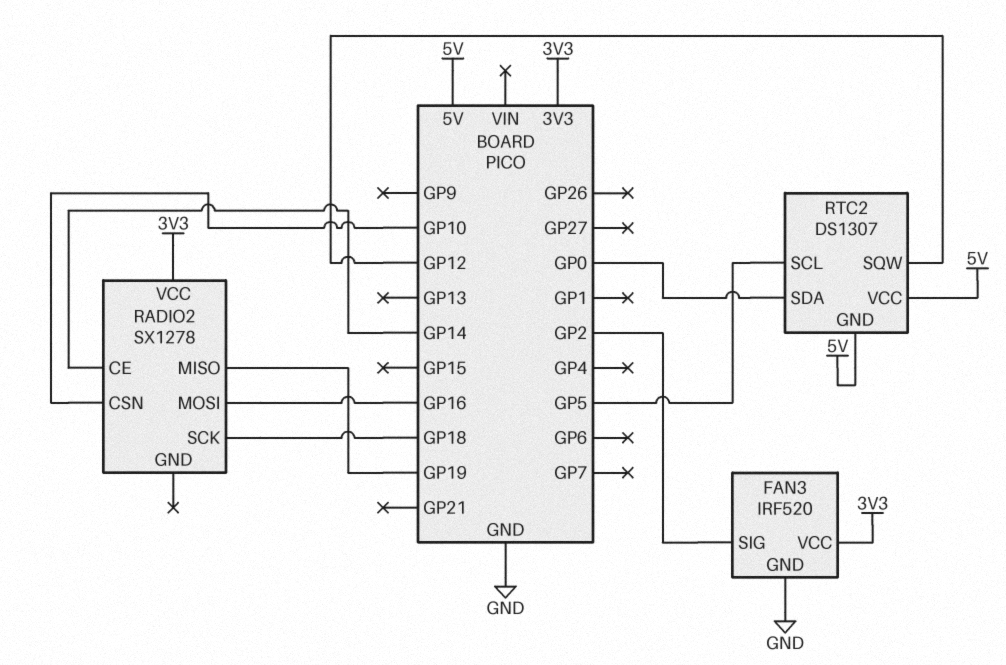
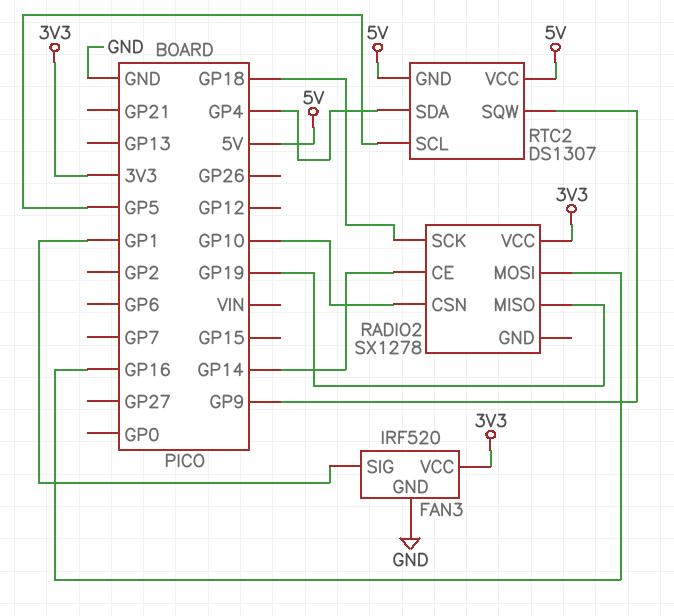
FAN3 pin SIG: GP2 -> GP1
RTC2 pin SDA: GP0 -> GP4
RTC2 pin SQW: GP12 -> GP9

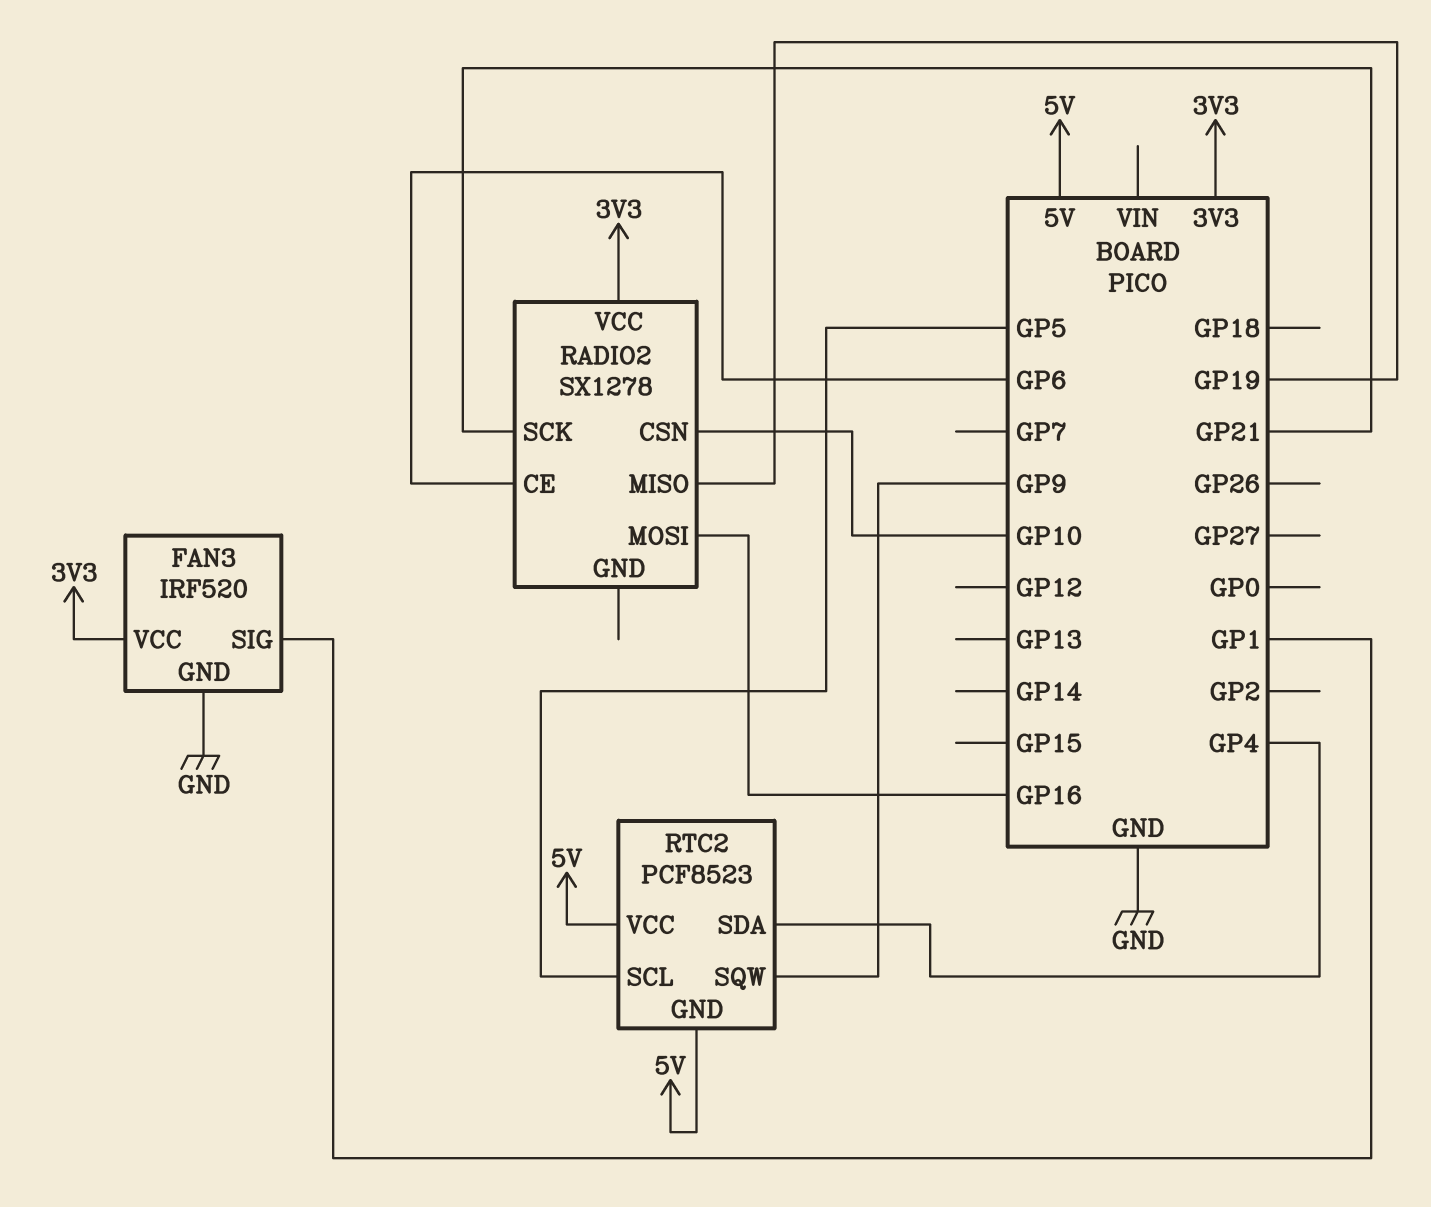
RADIO2 pin CE: GP14 -> GP6
RADIO2 pin SCK: GP18 -> GP21
RTC2: DS1307 -> PCF8523

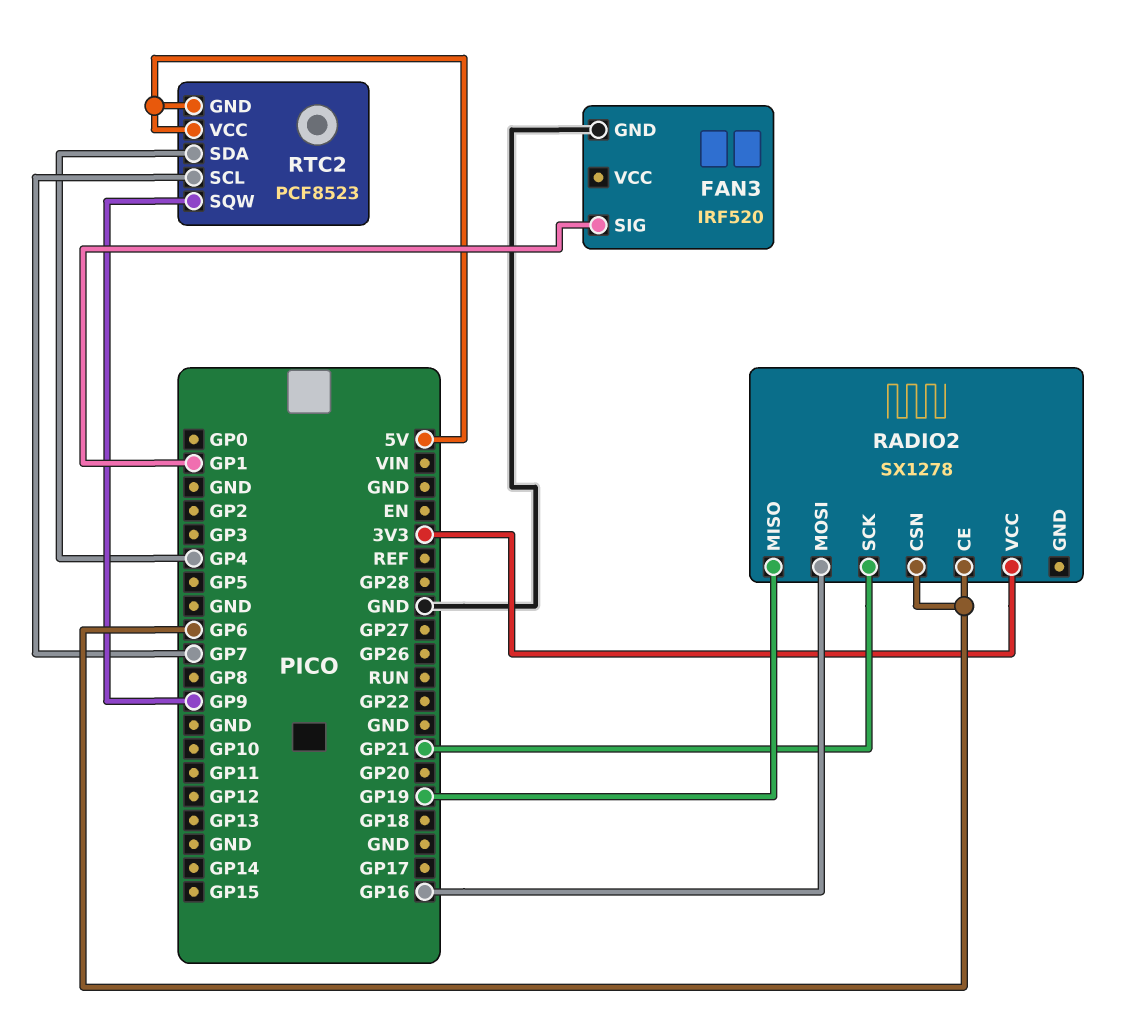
FAN3 pin VCC: 3V3 -> none
RADIO2 pin CSN: GP10 -> GP6
RTC2 pin SCL: GP5 -> GP7

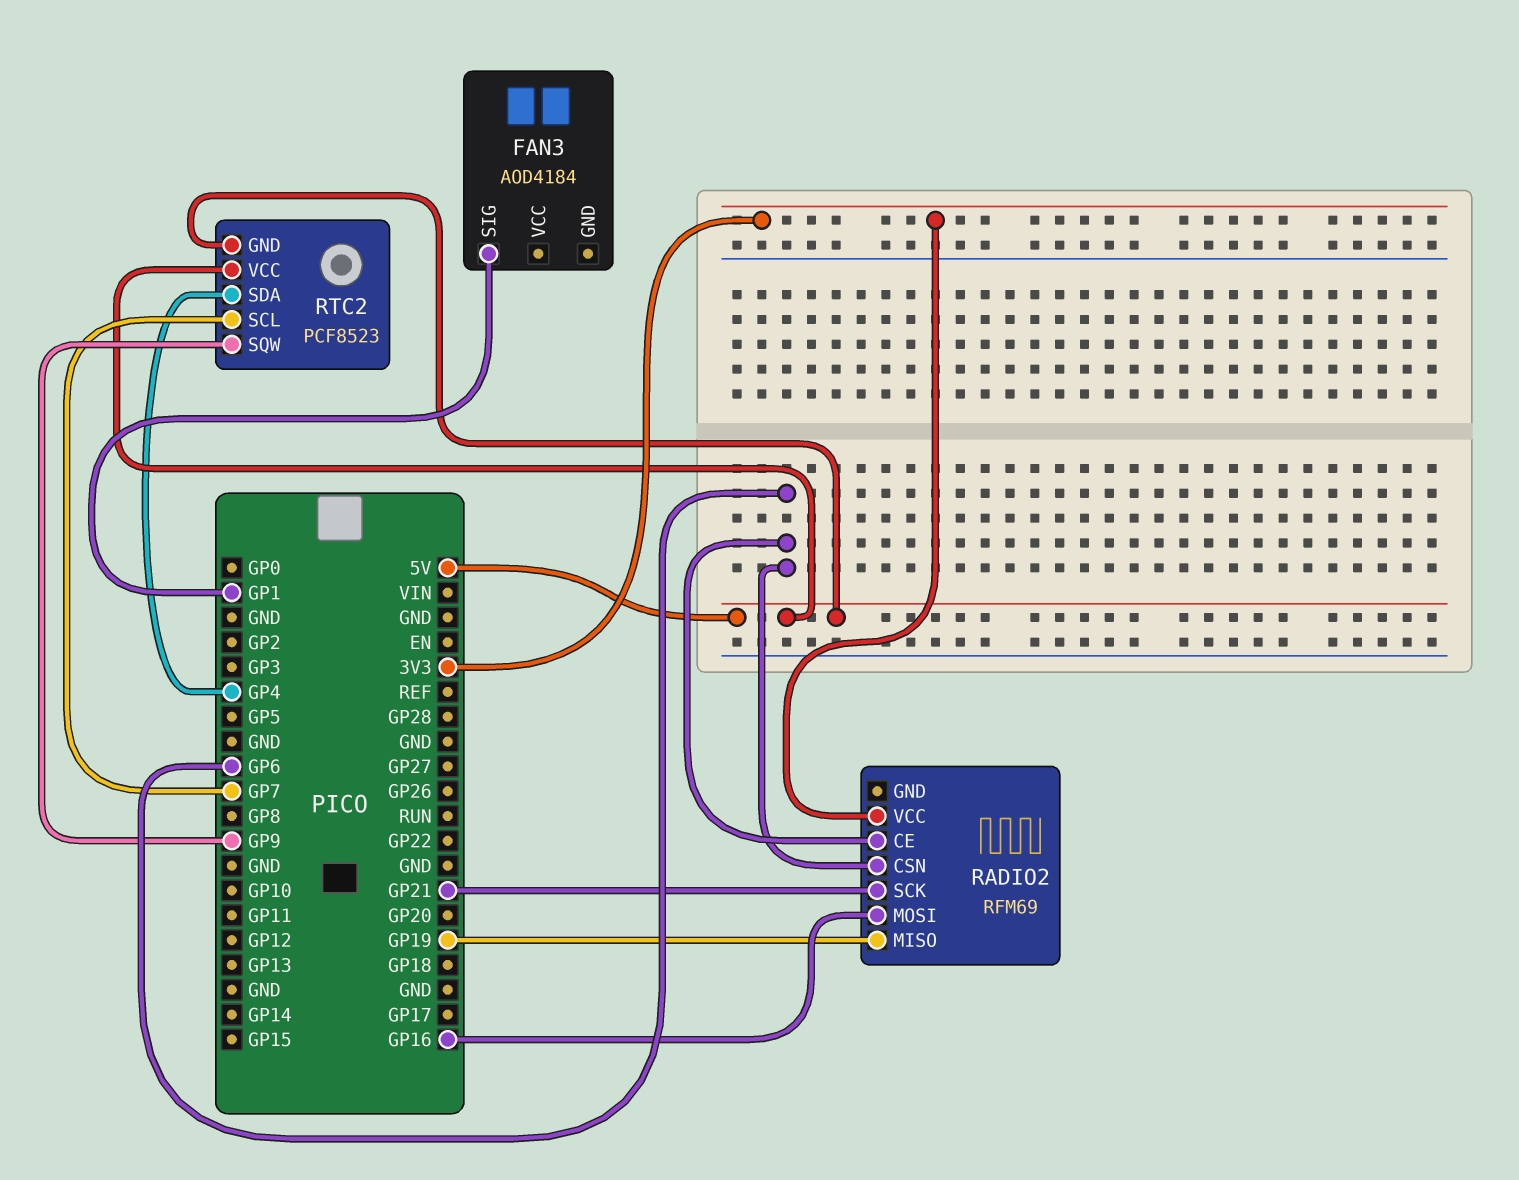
FAN3: IRF520 -> AOD4184
FAN3 pin GND: GND -> none
RADIO2: SX1278 -> RFM69

